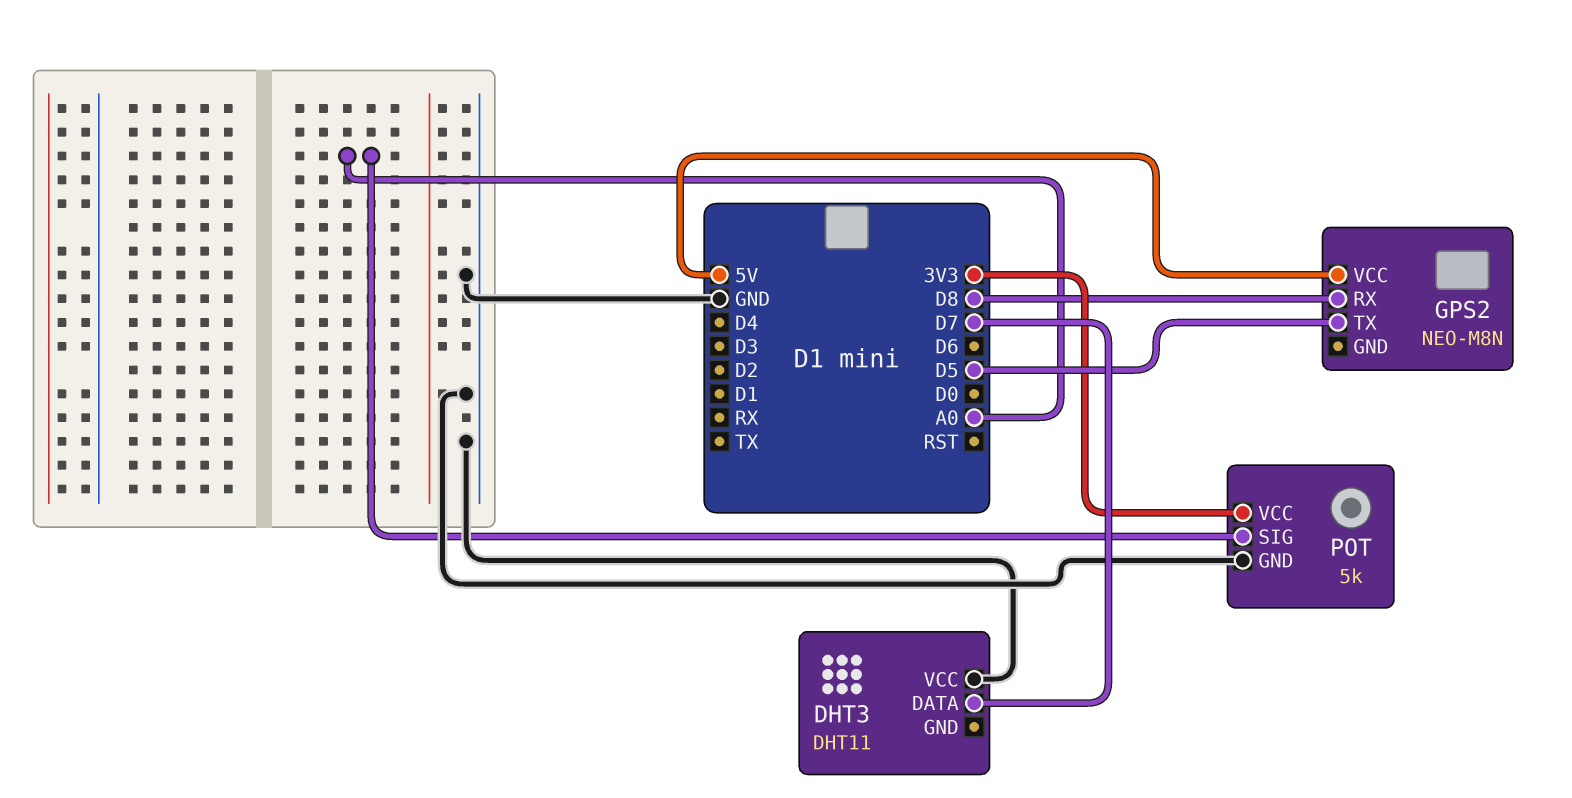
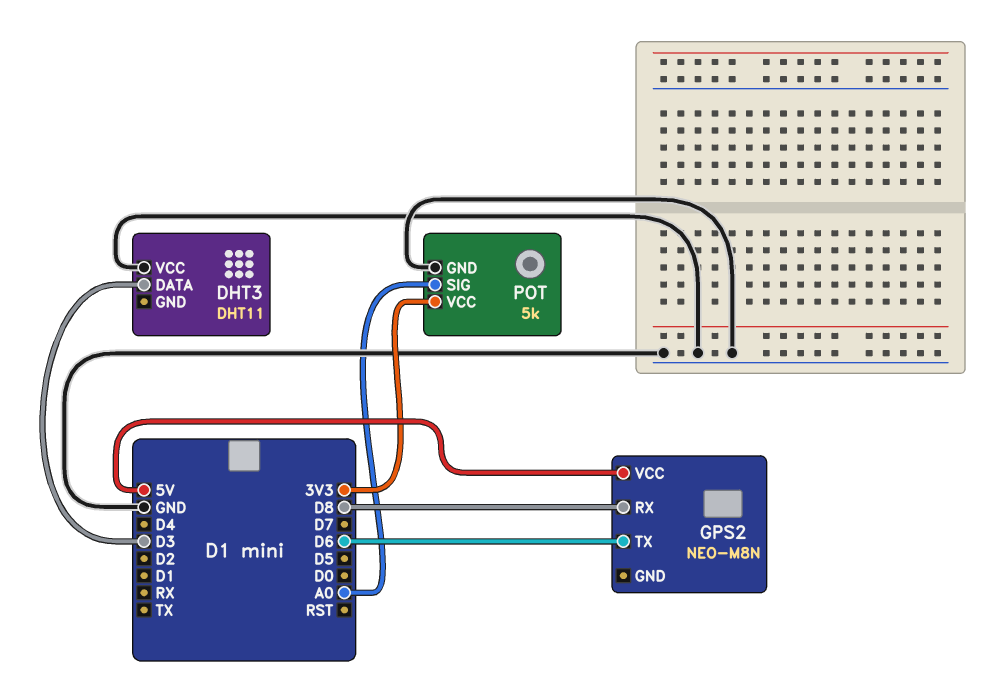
DHT3 pin DATA: D7 -> D3
GPS2 pin TX: D5 -> D6

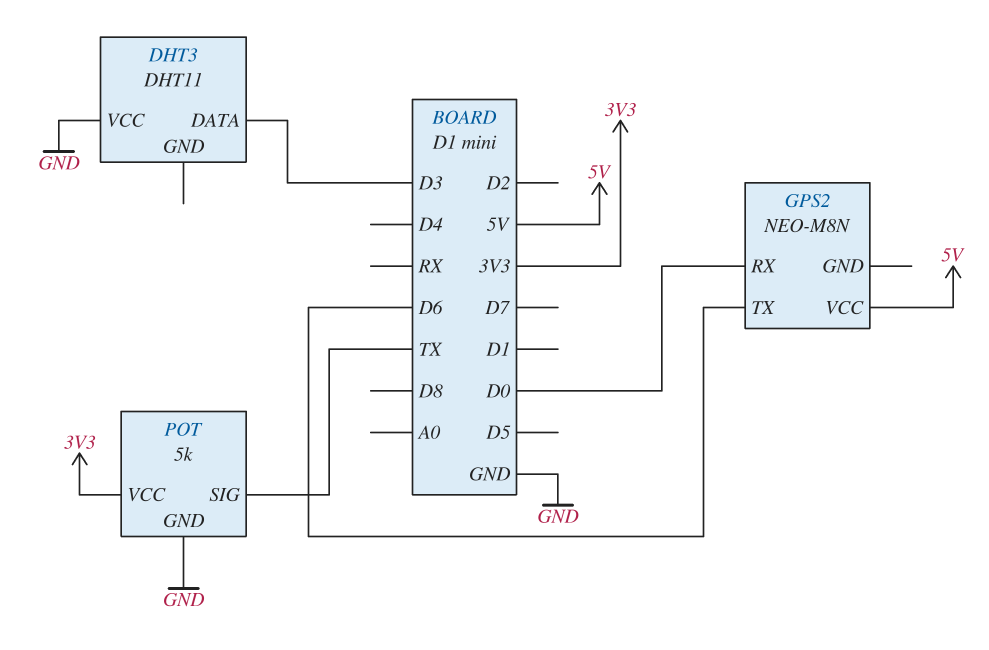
GPS2 pin RX: D8 -> D0
POT pin SIG: A0 -> TX

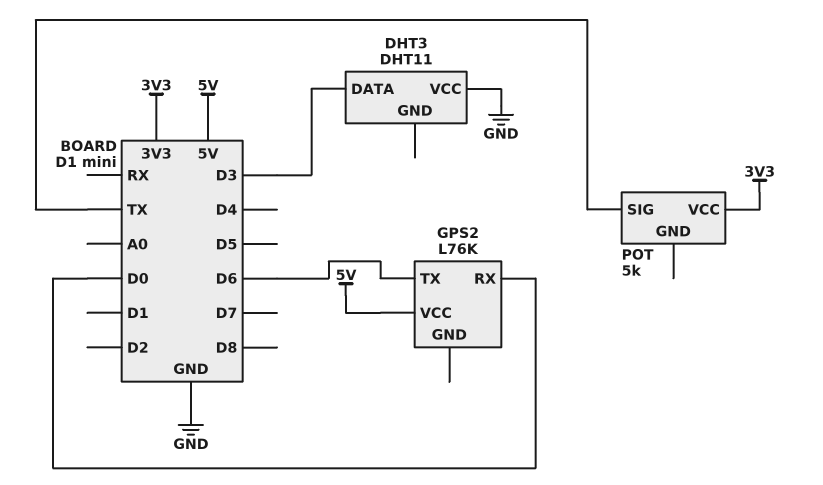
GPS2: NEO-M8N -> L76K
POT pin GND: GND -> none

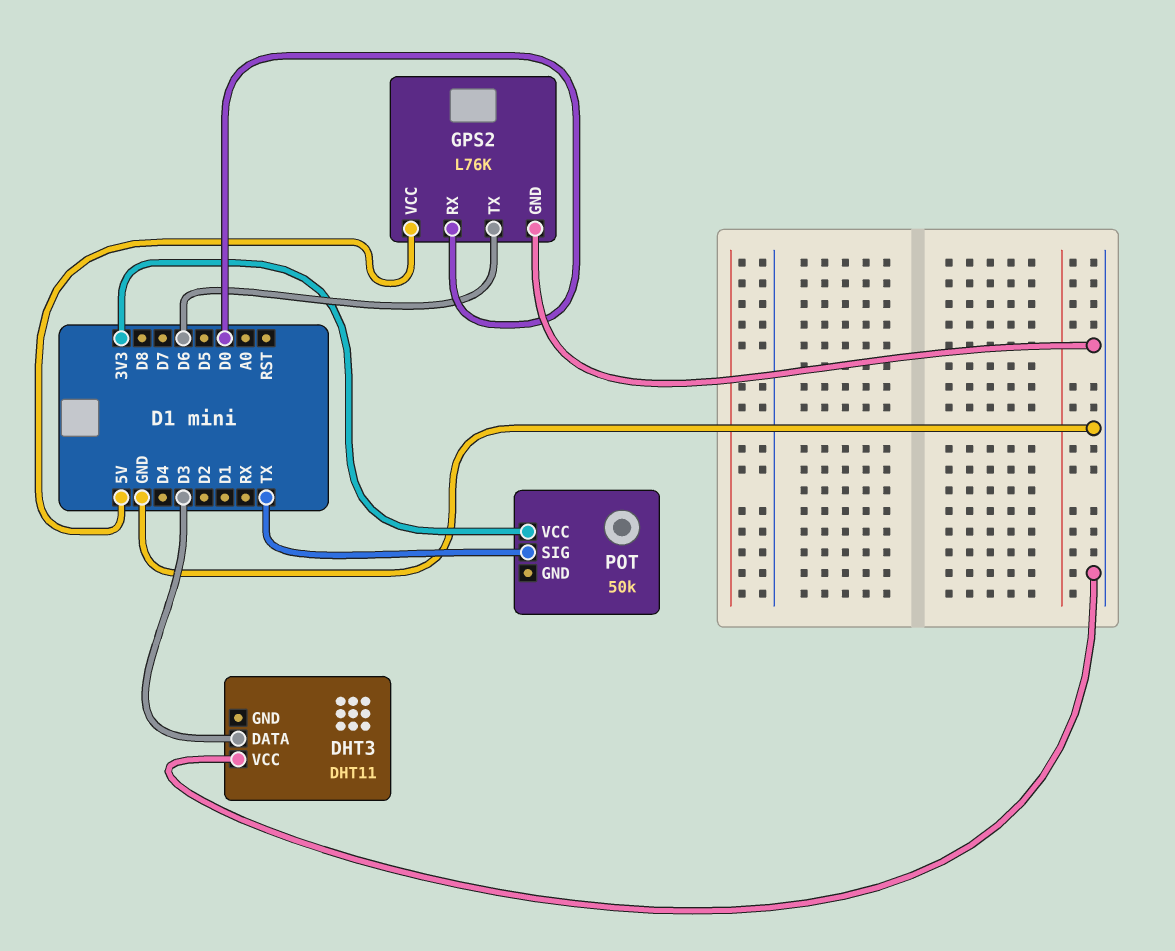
GPS2 pin GND: none -> GND
POT: 5k -> 50k

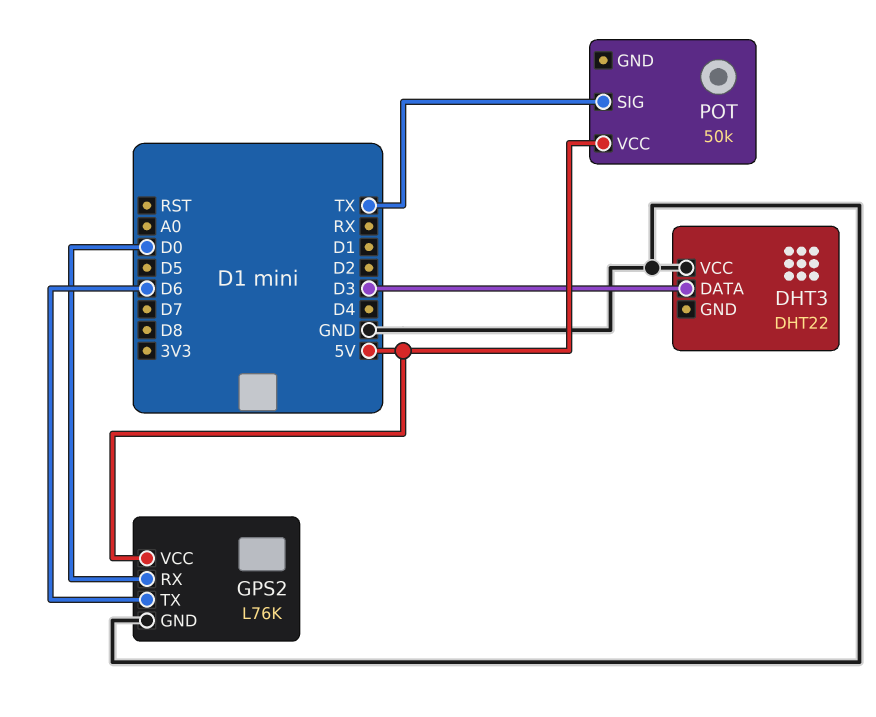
DHT3: DHT11 -> DHT22
POT pin VCC: 3V3 -> 5V

